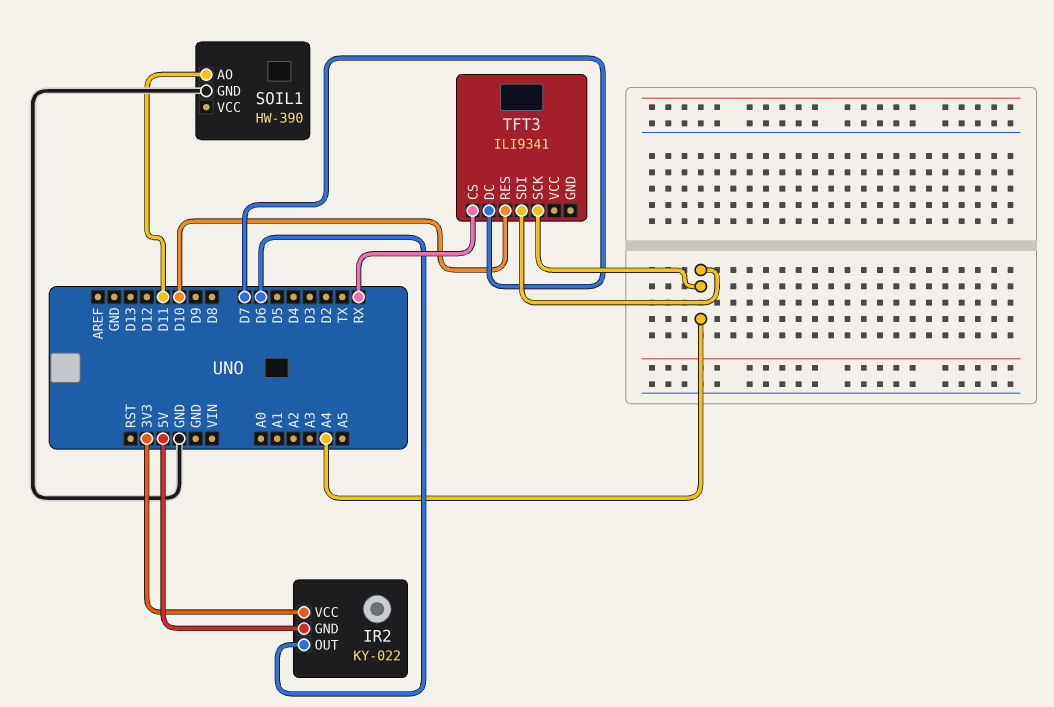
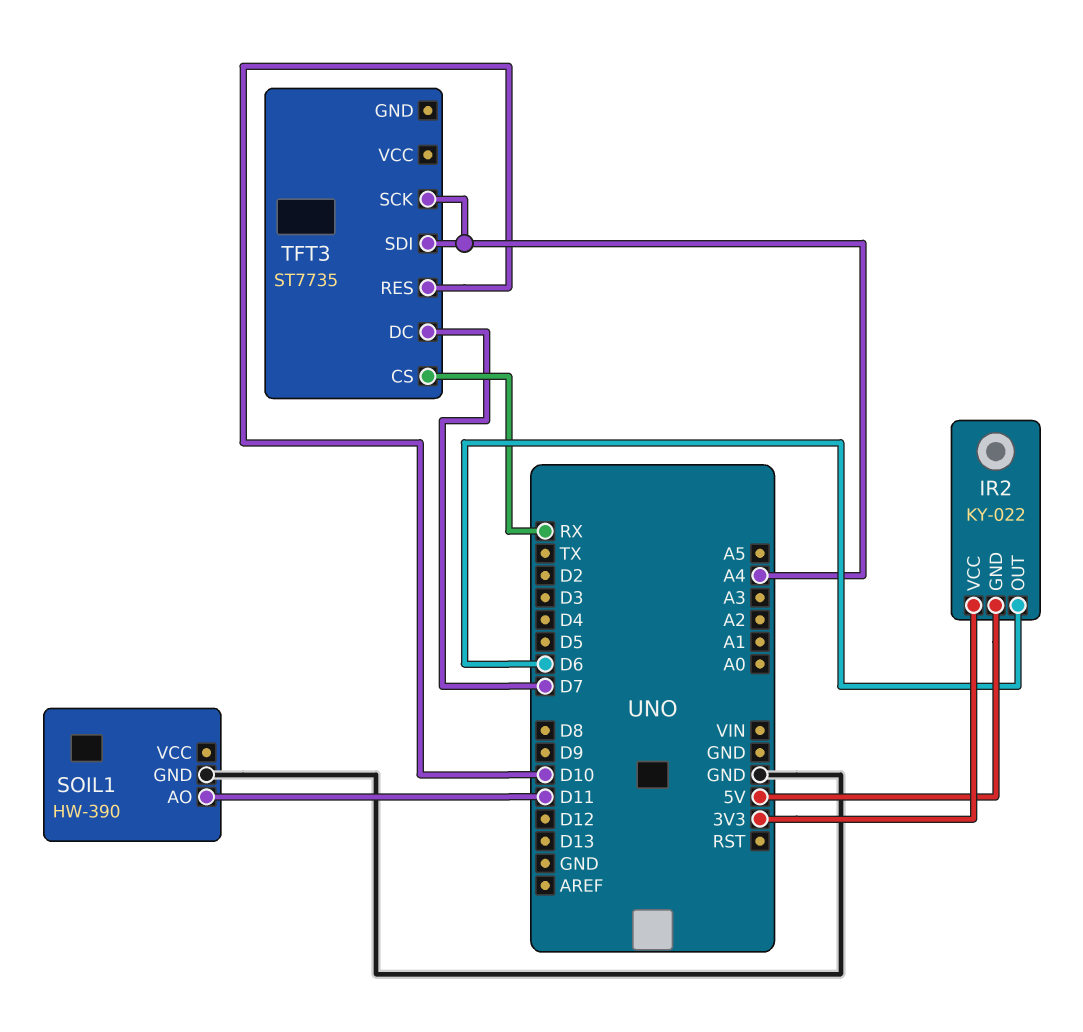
TFT3: ILI9341 -> ST7735

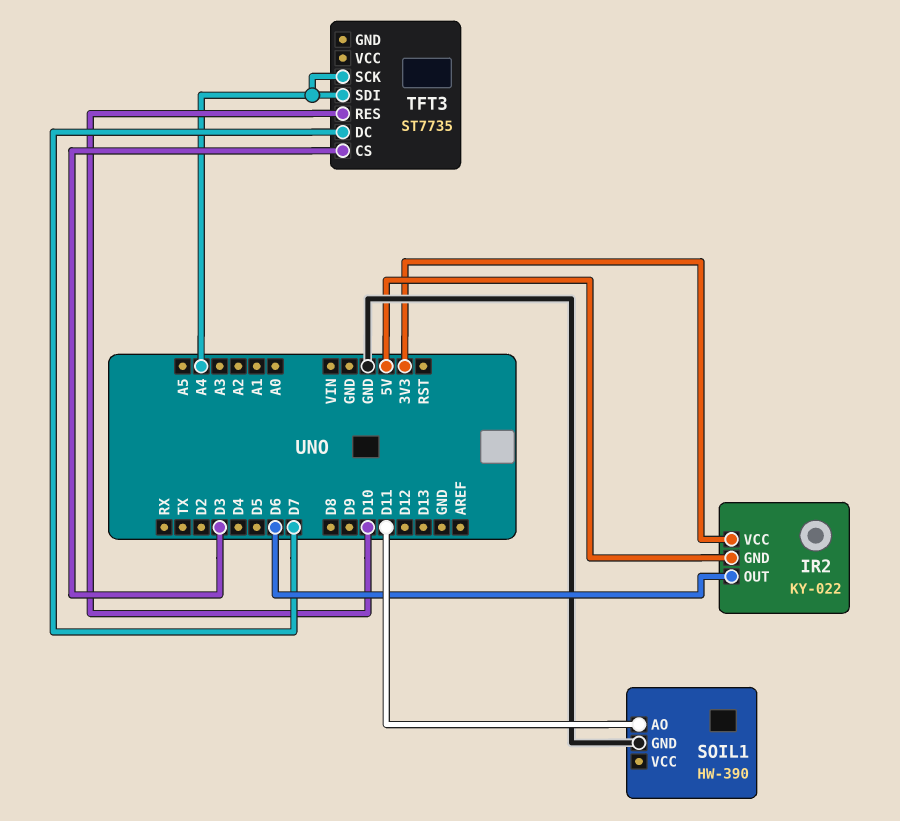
TFT3 pin CS: RX -> D3

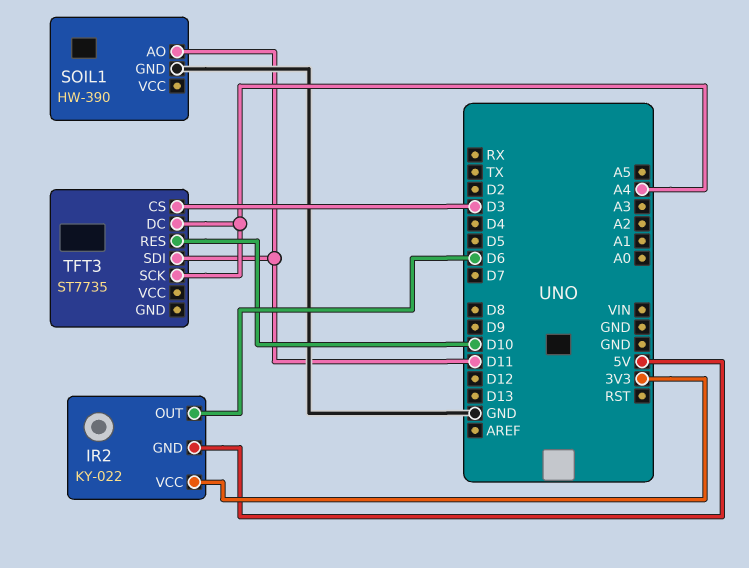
TFT3 pin DC: D7 -> A4
TFT3 pin SDI: A4 -> D11

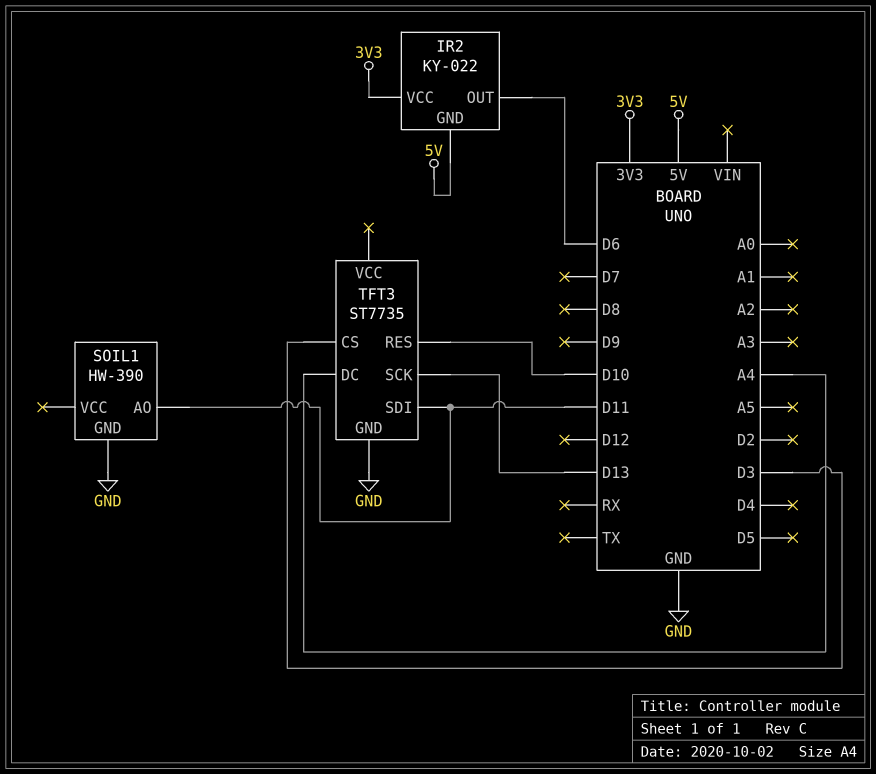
TFT3 pin GND: none -> GND
TFT3 pin SCK: A4 -> D13

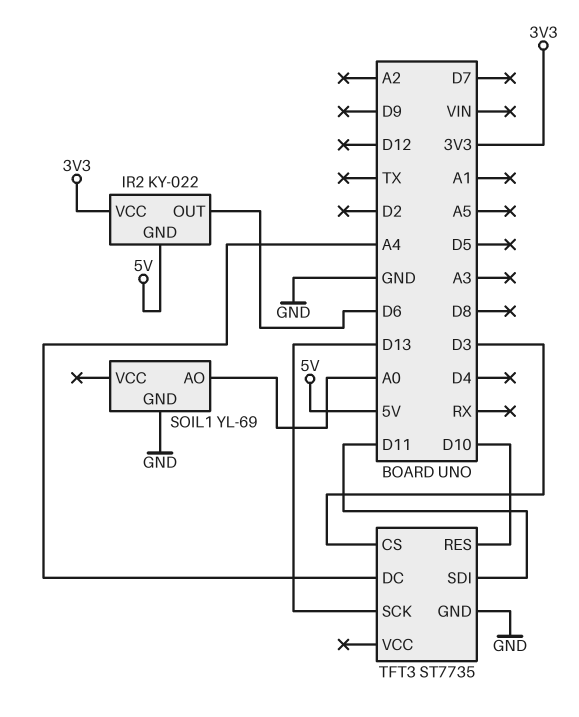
SOIL1: HW-390 -> YL-69
SOIL1 pin AO: D11 -> A0

